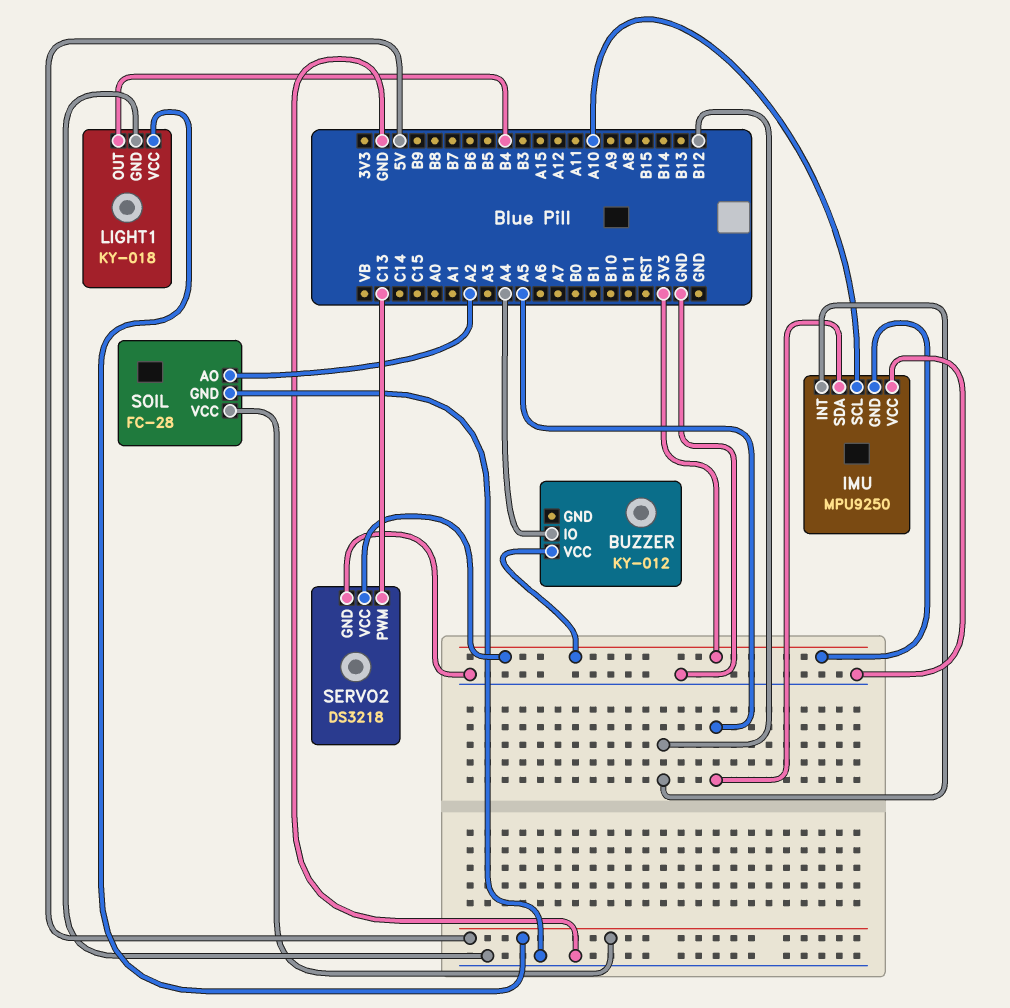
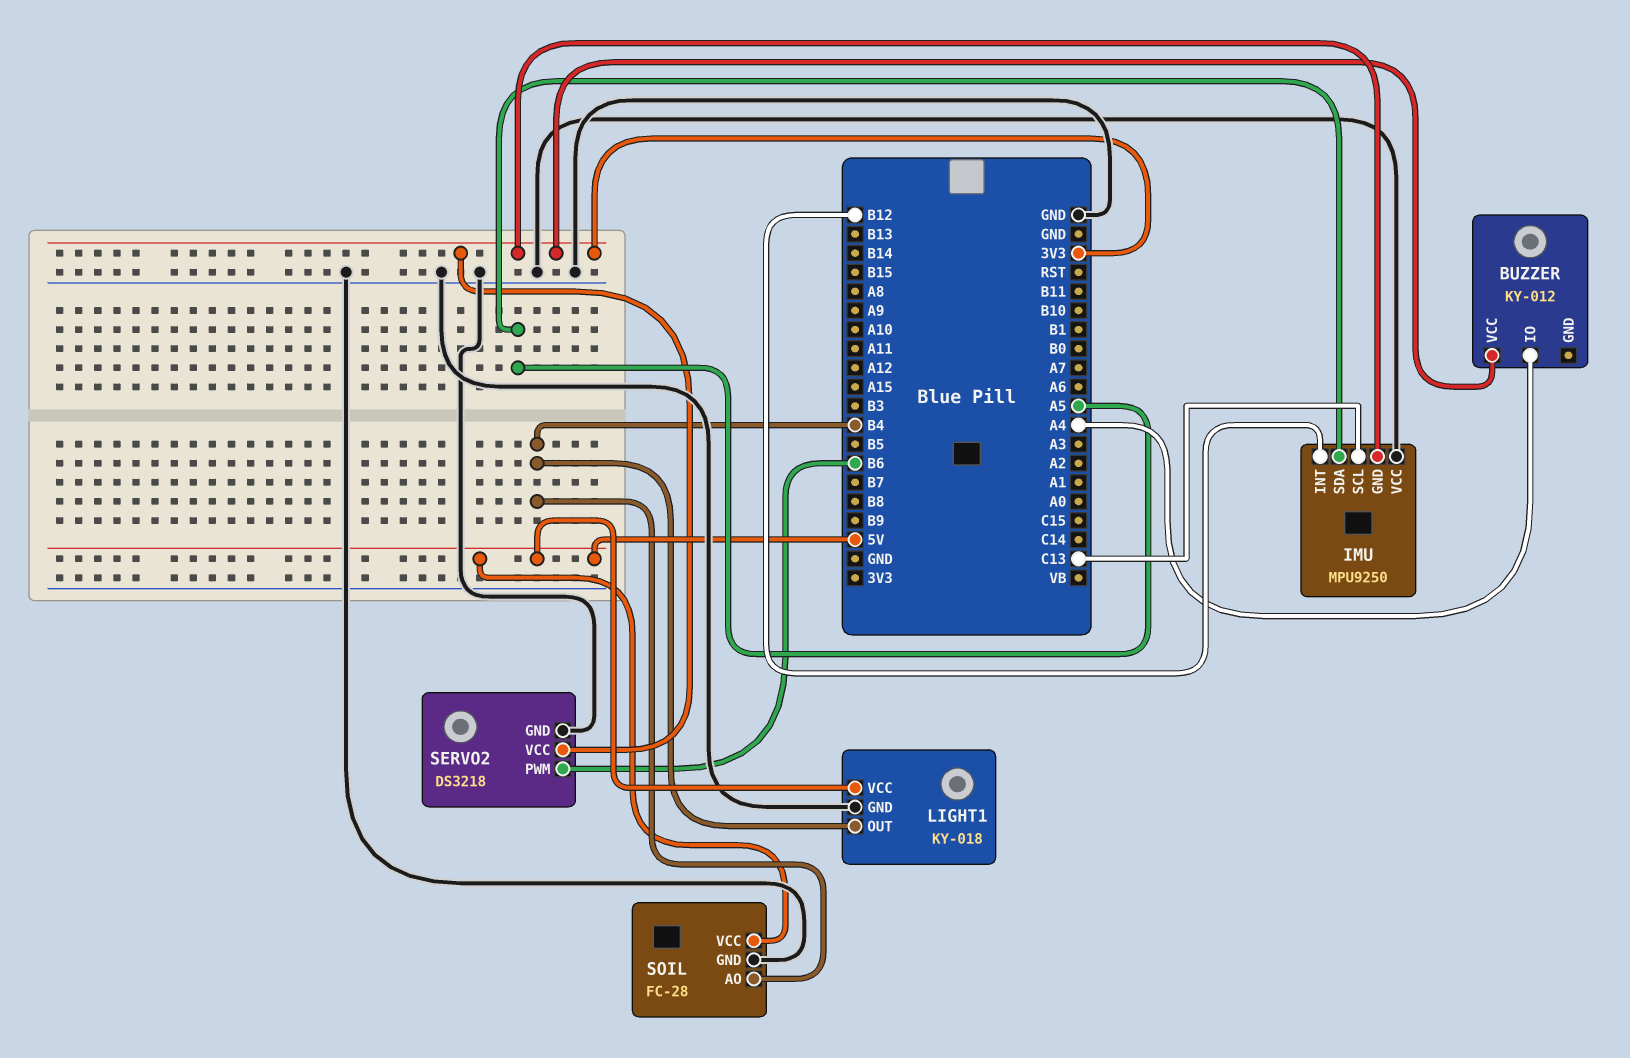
IMU pin SCL: A10 -> C13
SERVO2 pin PWM: C13 -> B6
SOIL pin AO: A2 -> B4

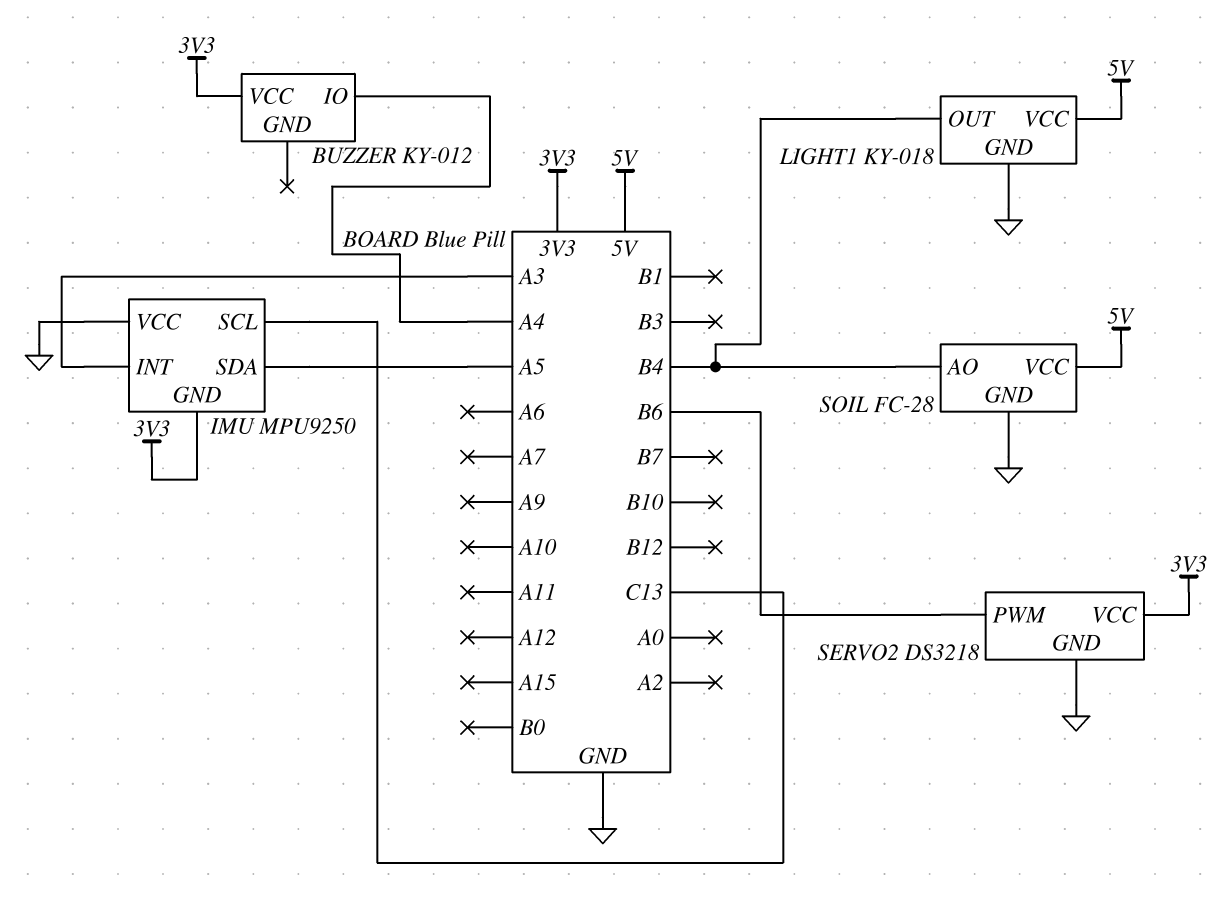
IMU pin INT: B12 -> A3

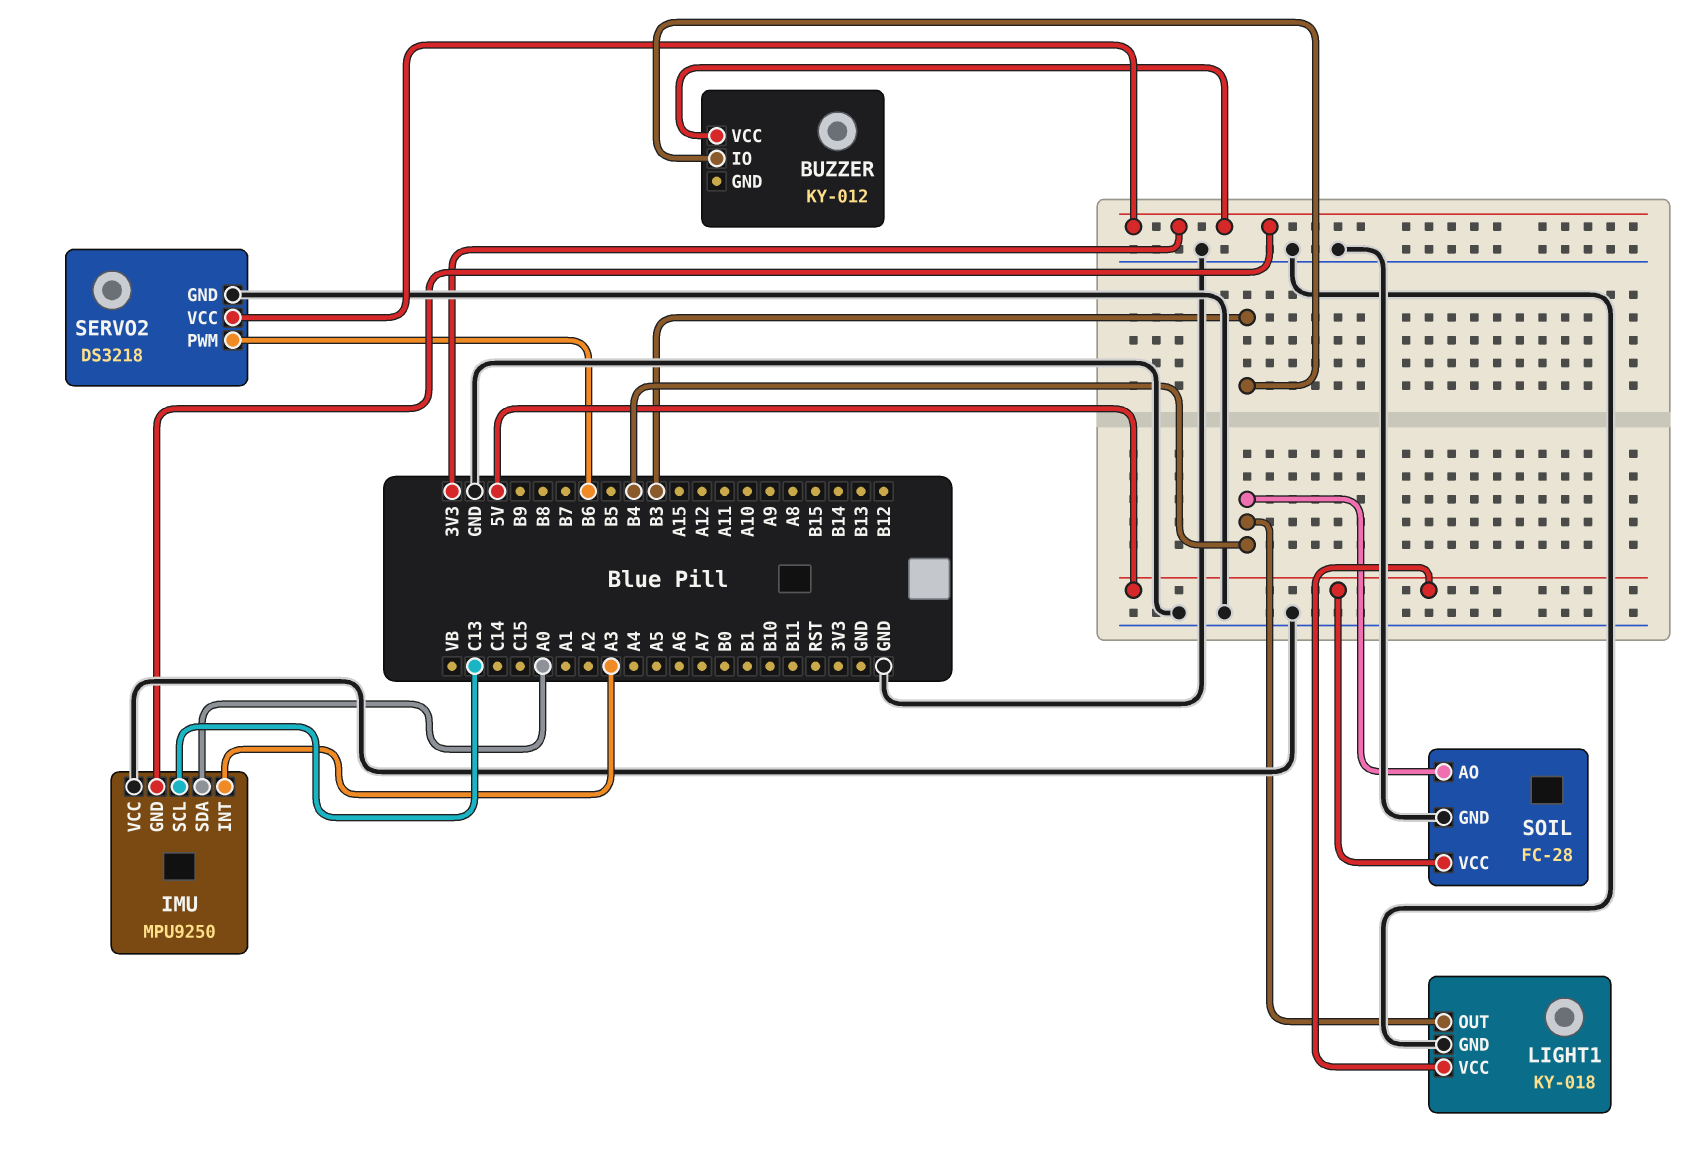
BUZZER pin IO: A4 -> B3
IMU pin SDA: A5 -> A0

